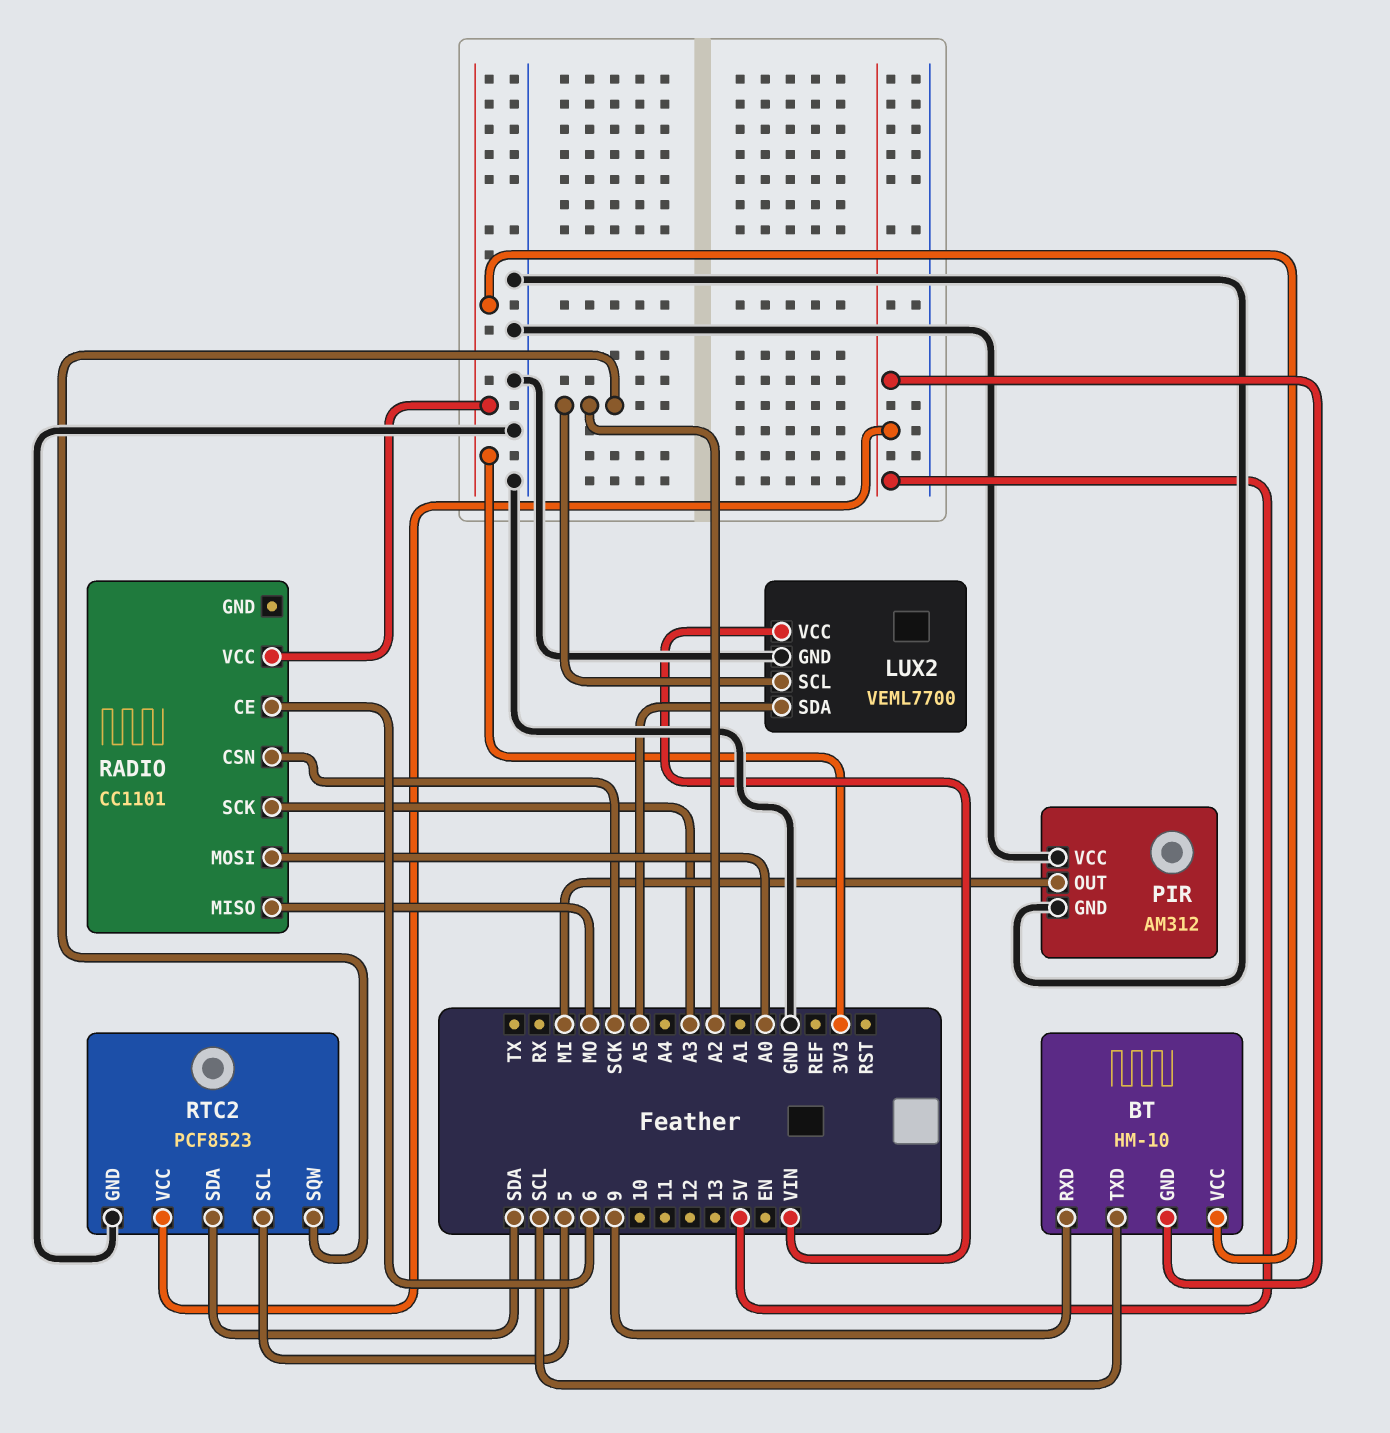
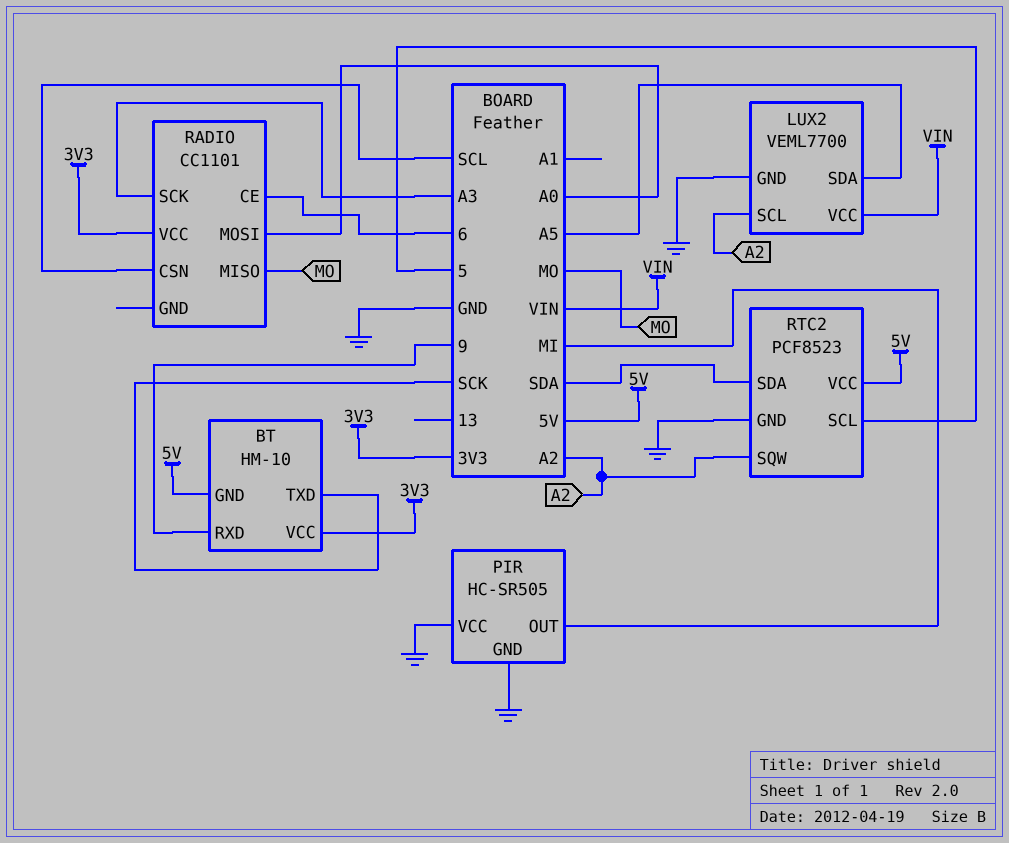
BT pin TXD: SCL -> SCK
PIR: AM312 -> HC-SR505
RADIO pin CSN: SCK -> SCL

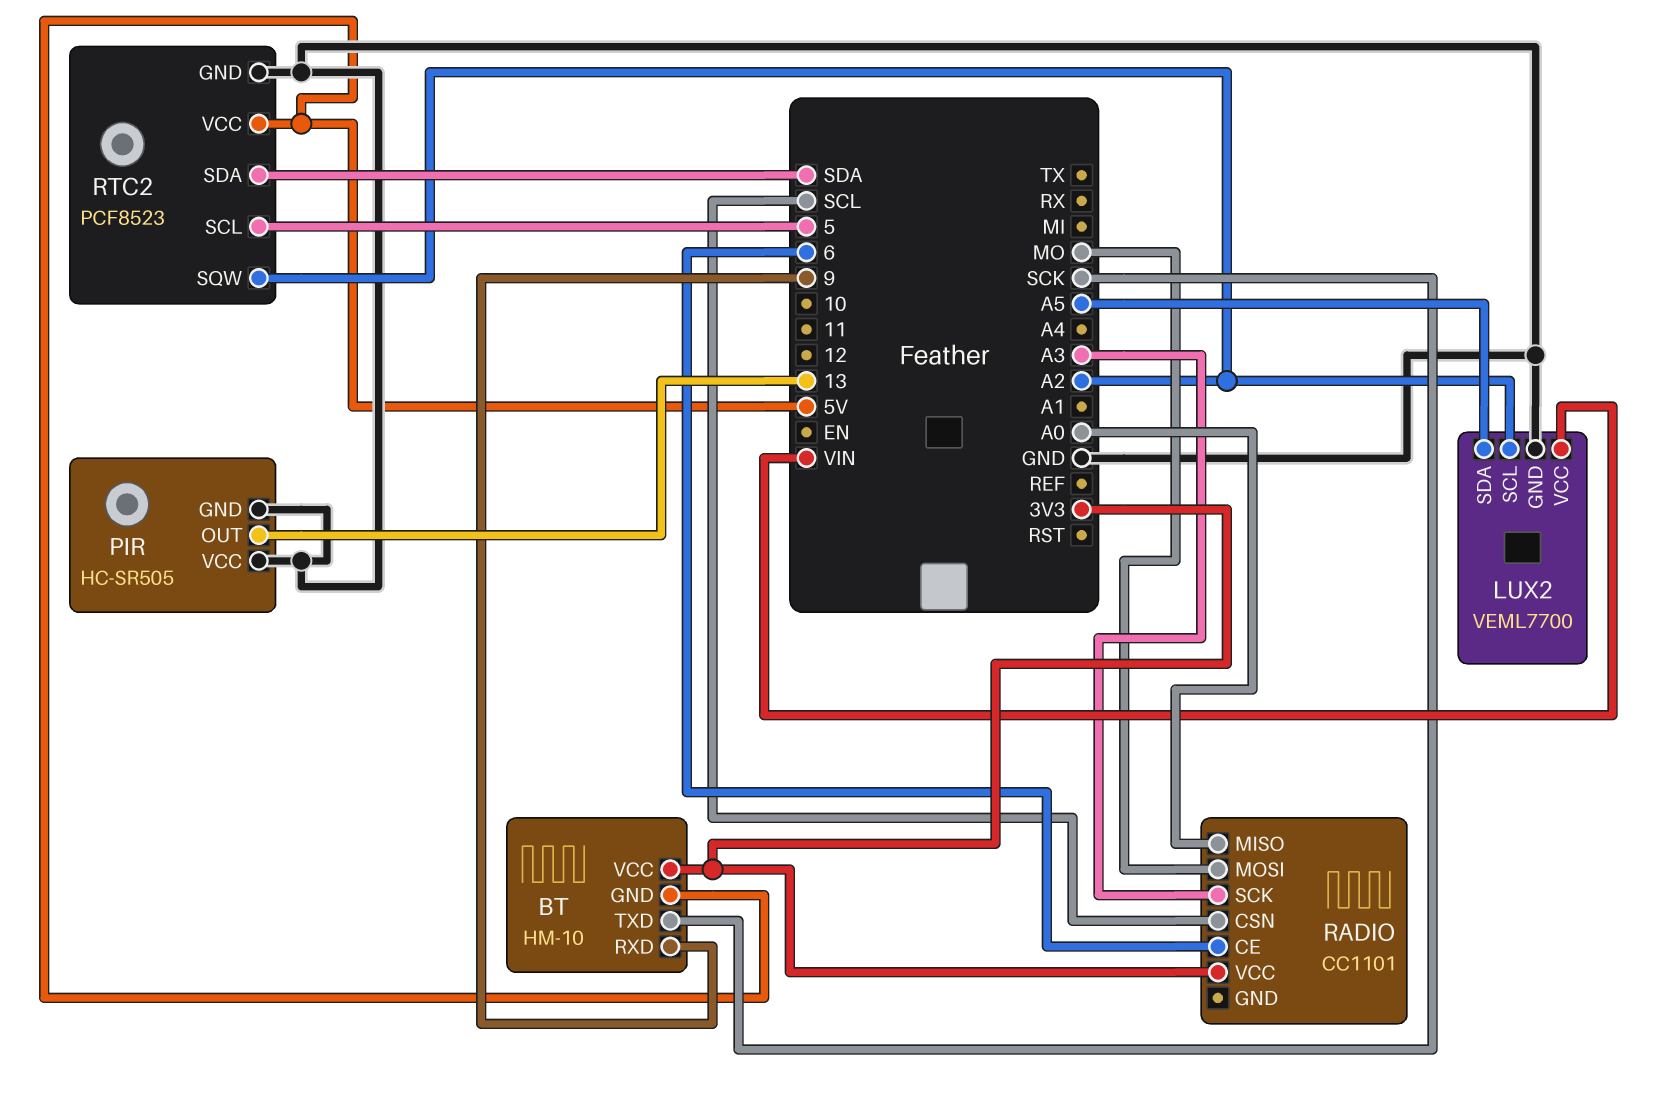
PIR pin OUT: MI -> 13
RADIO pin MISO: MO -> A0
RADIO pin MOSI: A0 -> MO

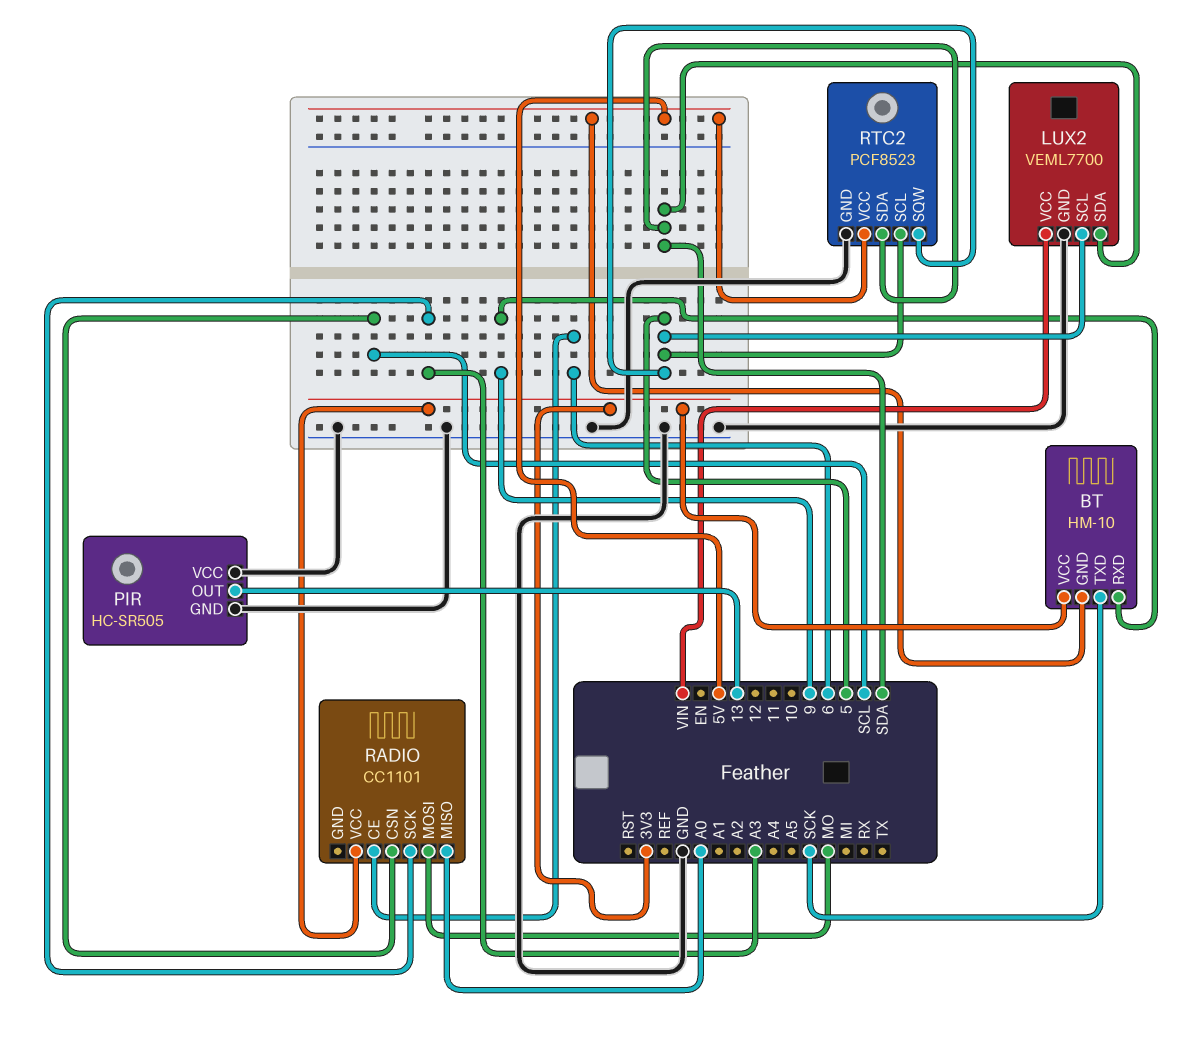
LUX2 pin SCL: A2 -> 5
LUX2 pin SDA: A5 -> SDA
RTC2 pin SQW: A2 -> 5

